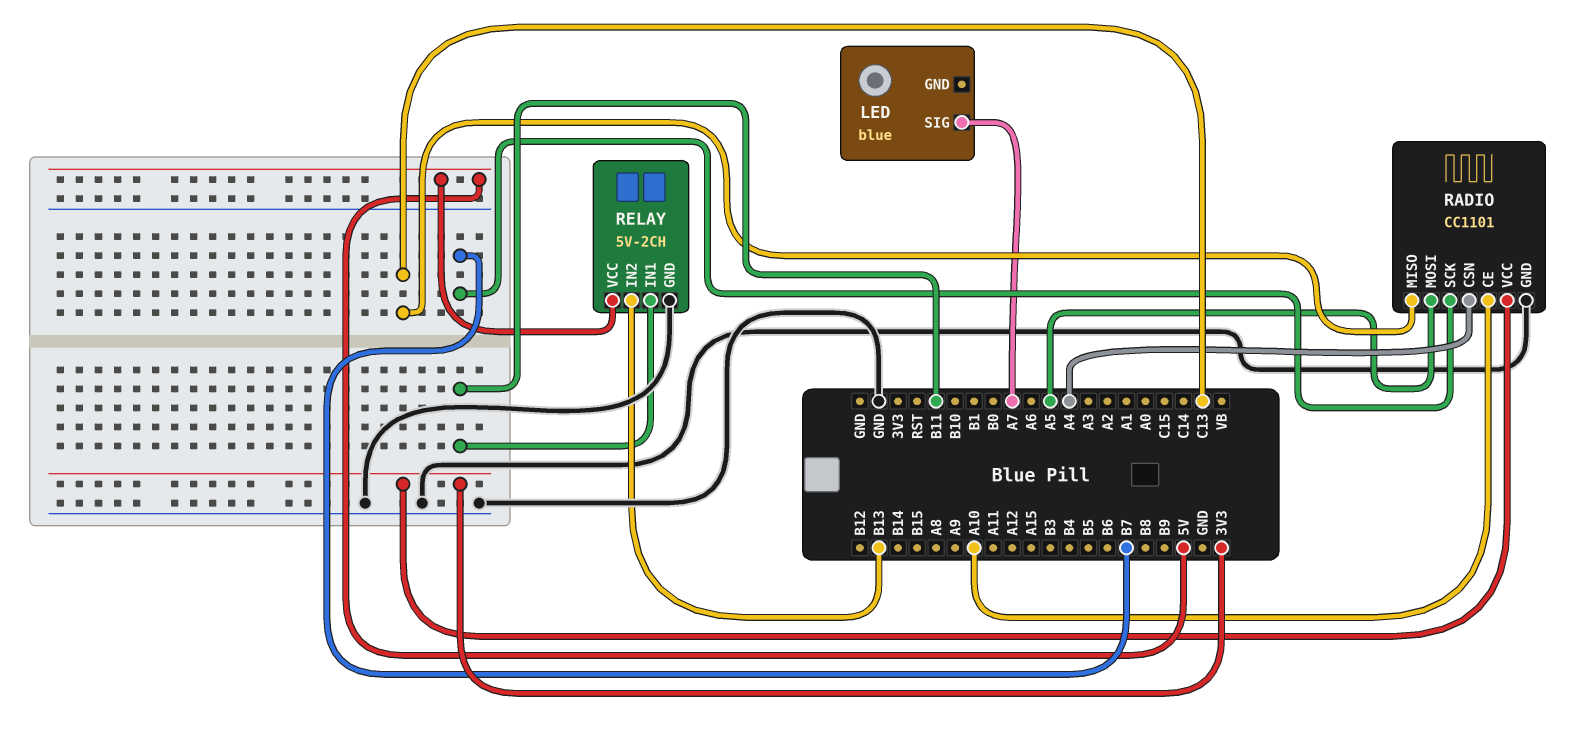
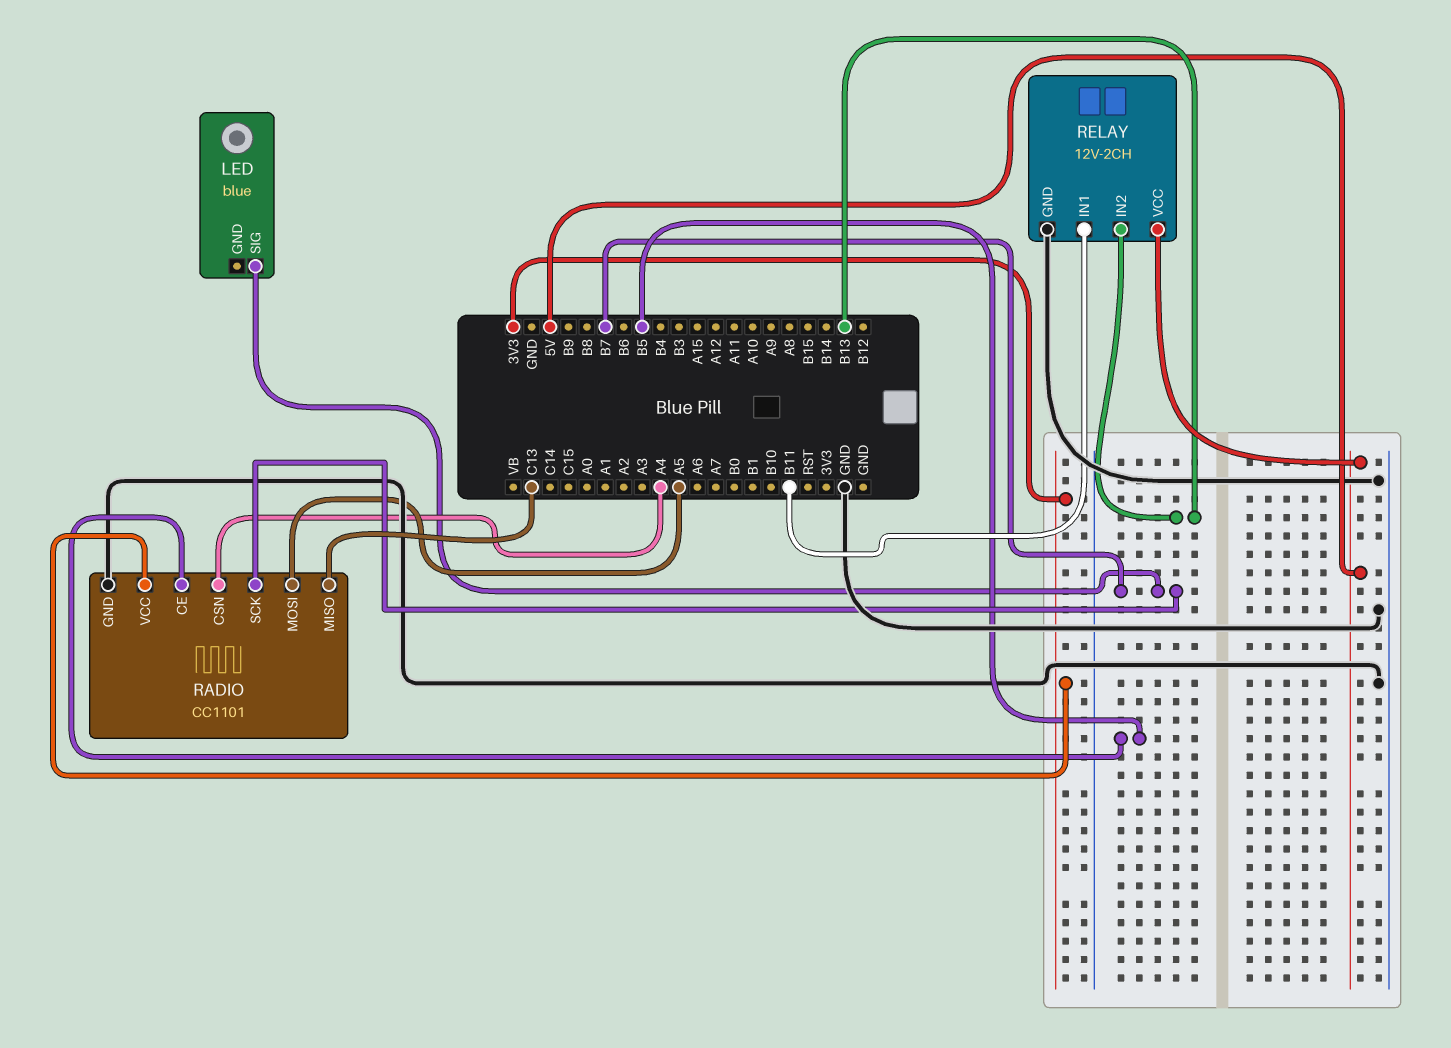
LED pin SIG: A7 -> B7
RADIO pin CE: A10 -> B5
RELAY: 5V-2CH -> 12V-2CH

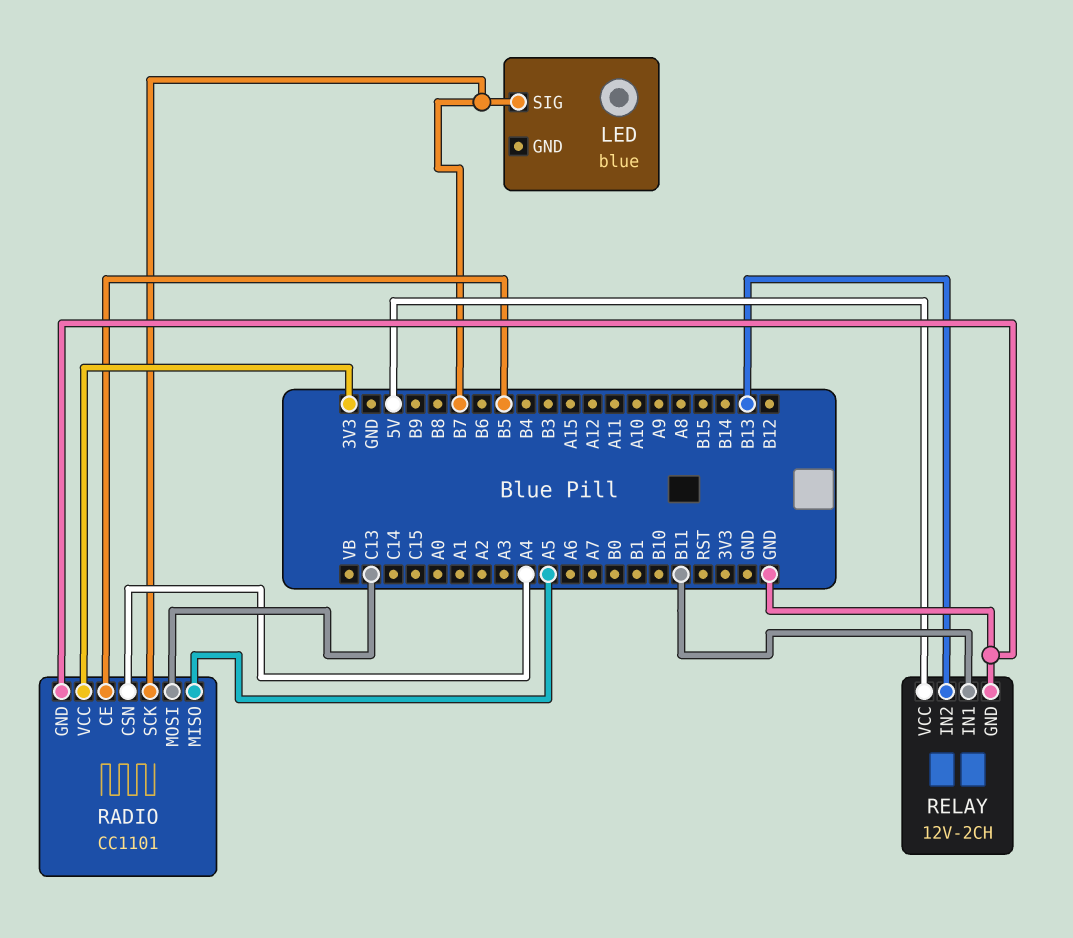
RADIO pin MISO: C13 -> A5
RADIO pin MOSI: A5 -> C13

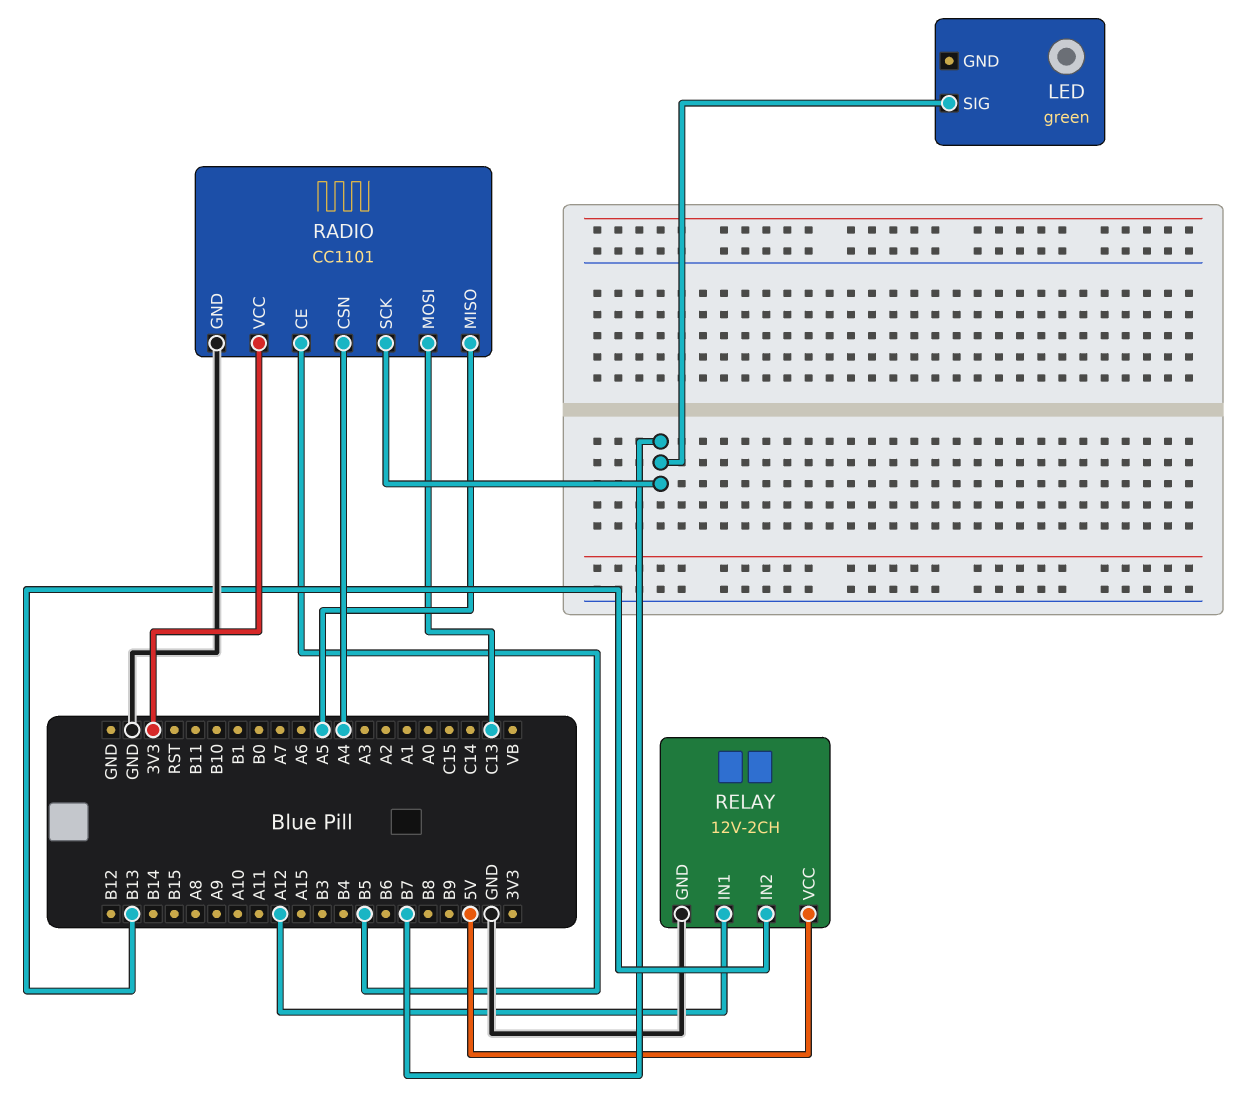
LED: blue -> green
RELAY pin IN1: B11 -> A12

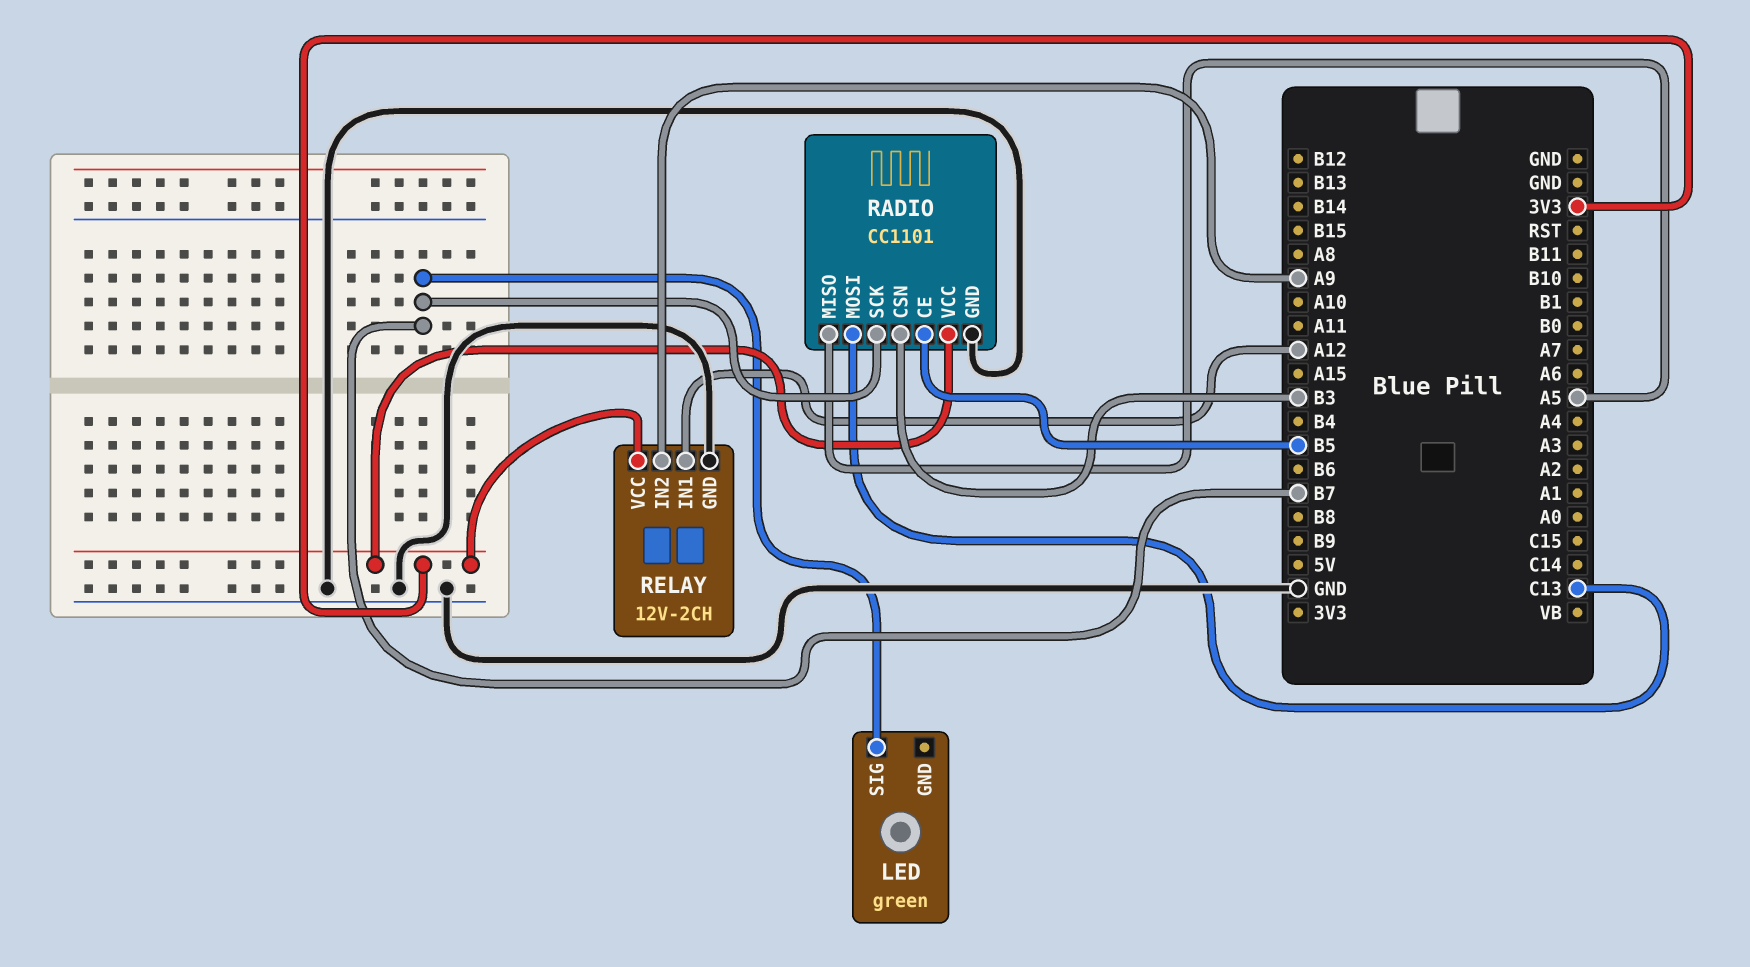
RADIO pin CSN: A4 -> B3
RELAY pin IN2: B13 -> A9
RELAY pin VCC: 5V -> 3V3

